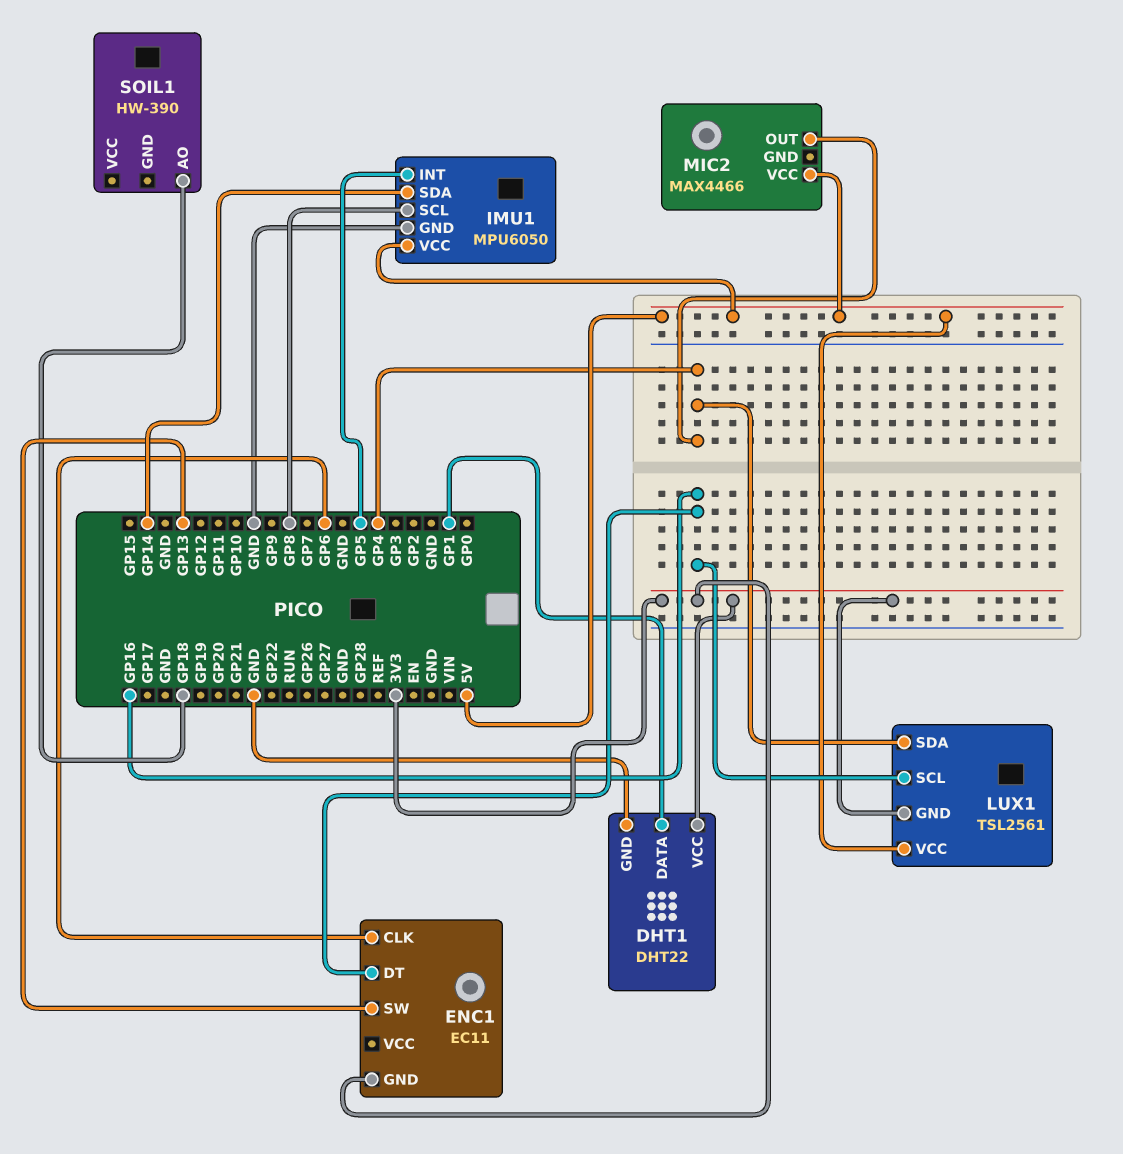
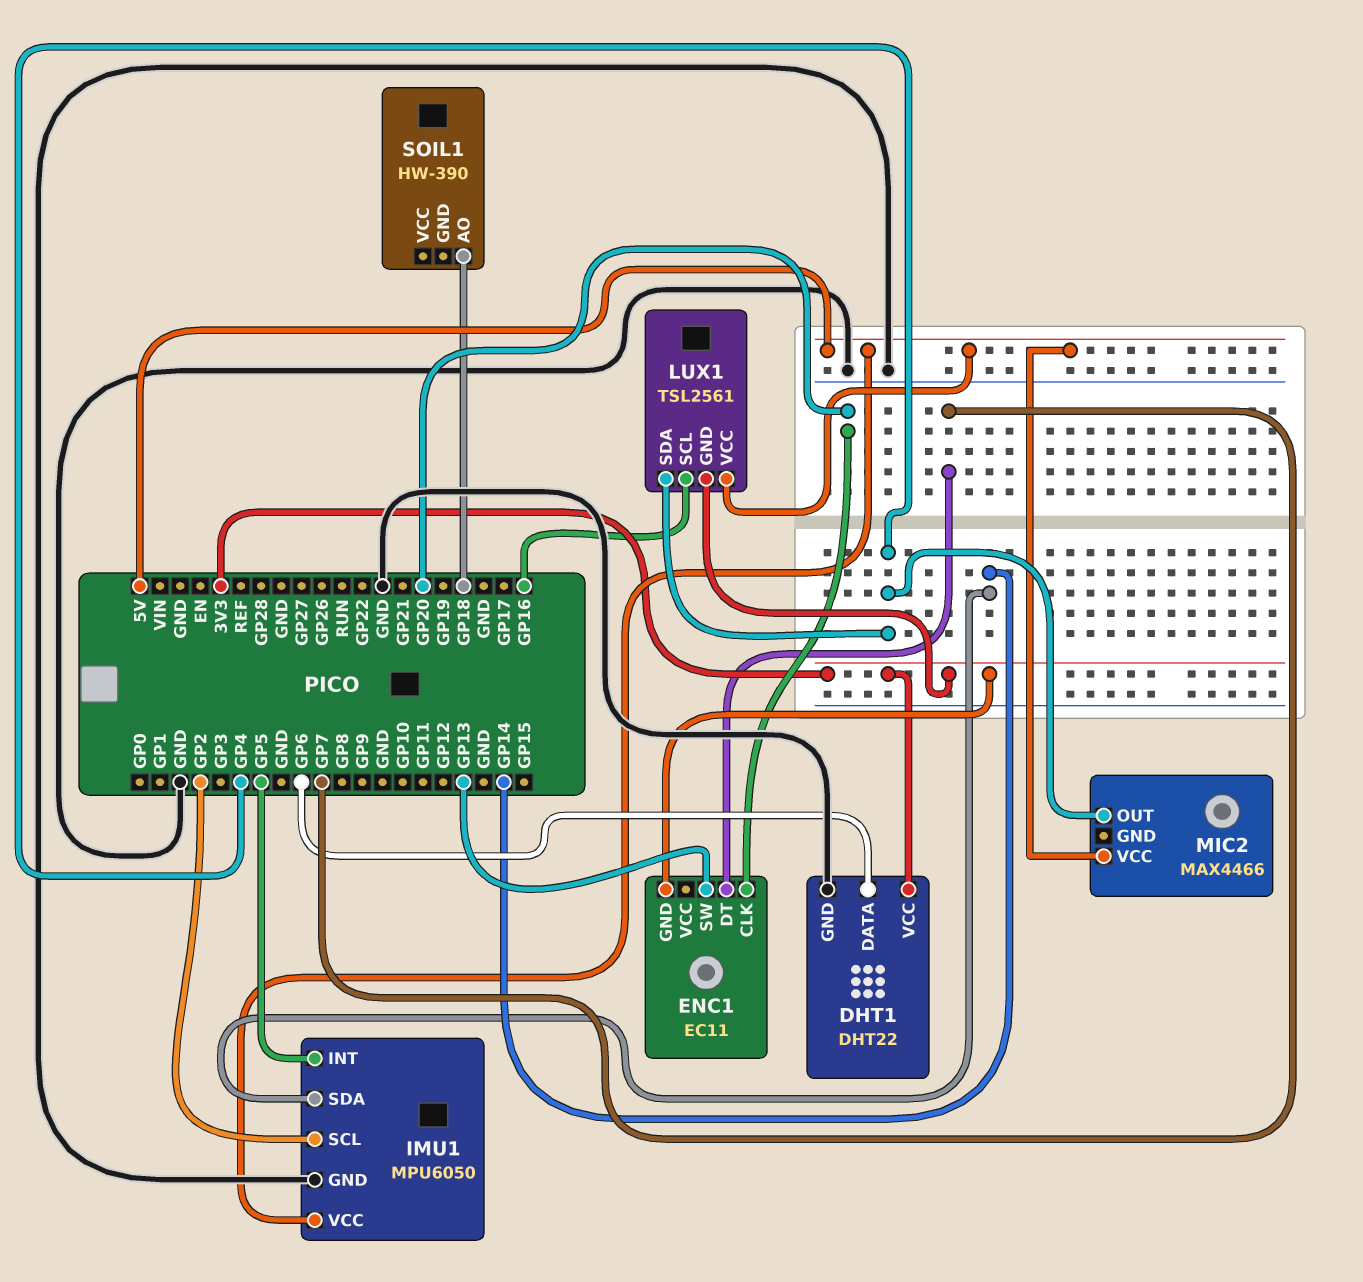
DHT1 pin DATA: GP1 -> GP6
ENC1 pin CLK: GP6 -> GP20
ENC1 pin DT: GP16 -> GP7
IMU1 pin SCL: GP8 -> GP2

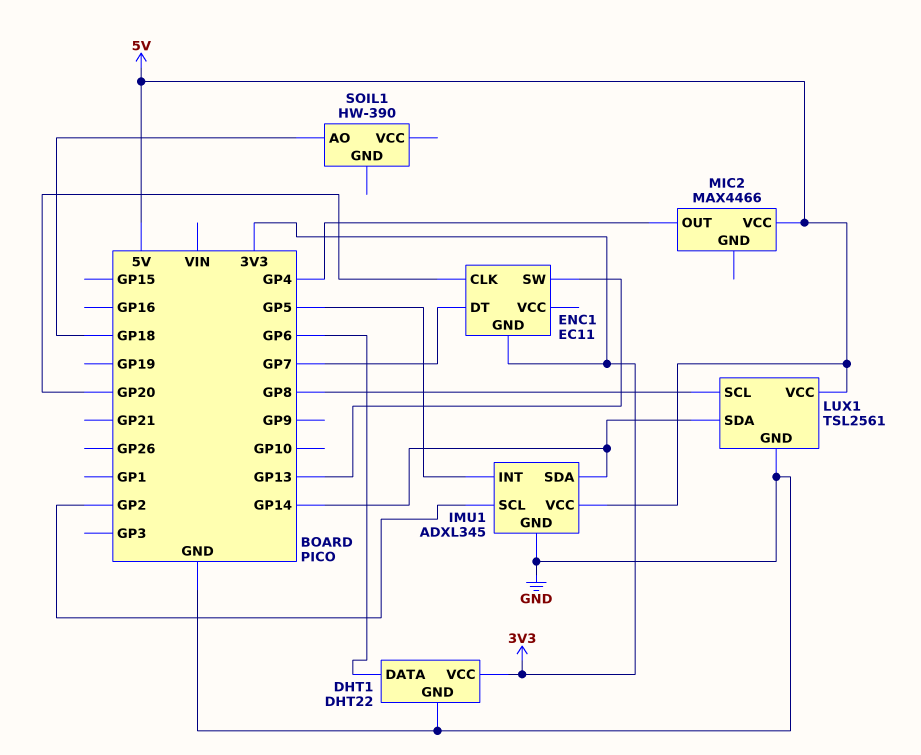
IMU1: MPU6050 -> ADXL345
LUX1 pin GND: 3V3 -> GND
LUX1 pin SCL: GP16 -> GP8
LUX1 pin SDA: GP4 -> GP14

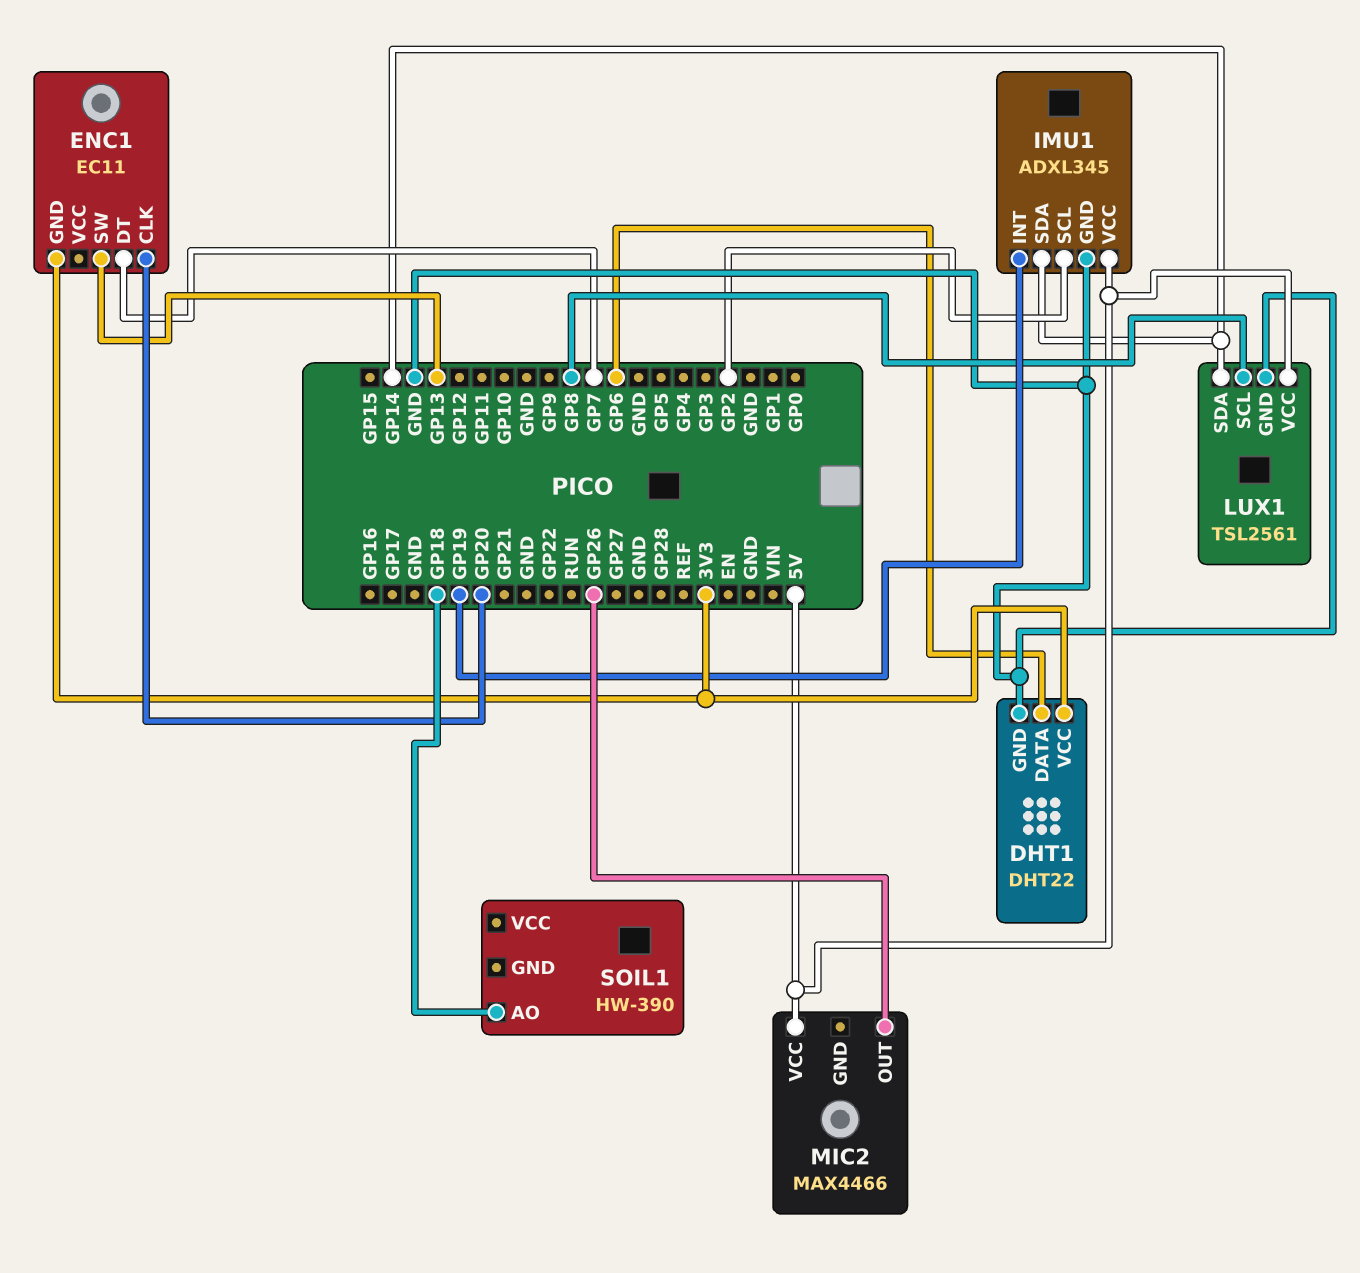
IMU1 pin INT: GP5 -> GP19
MIC2 pin OUT: GP4 -> GP26

